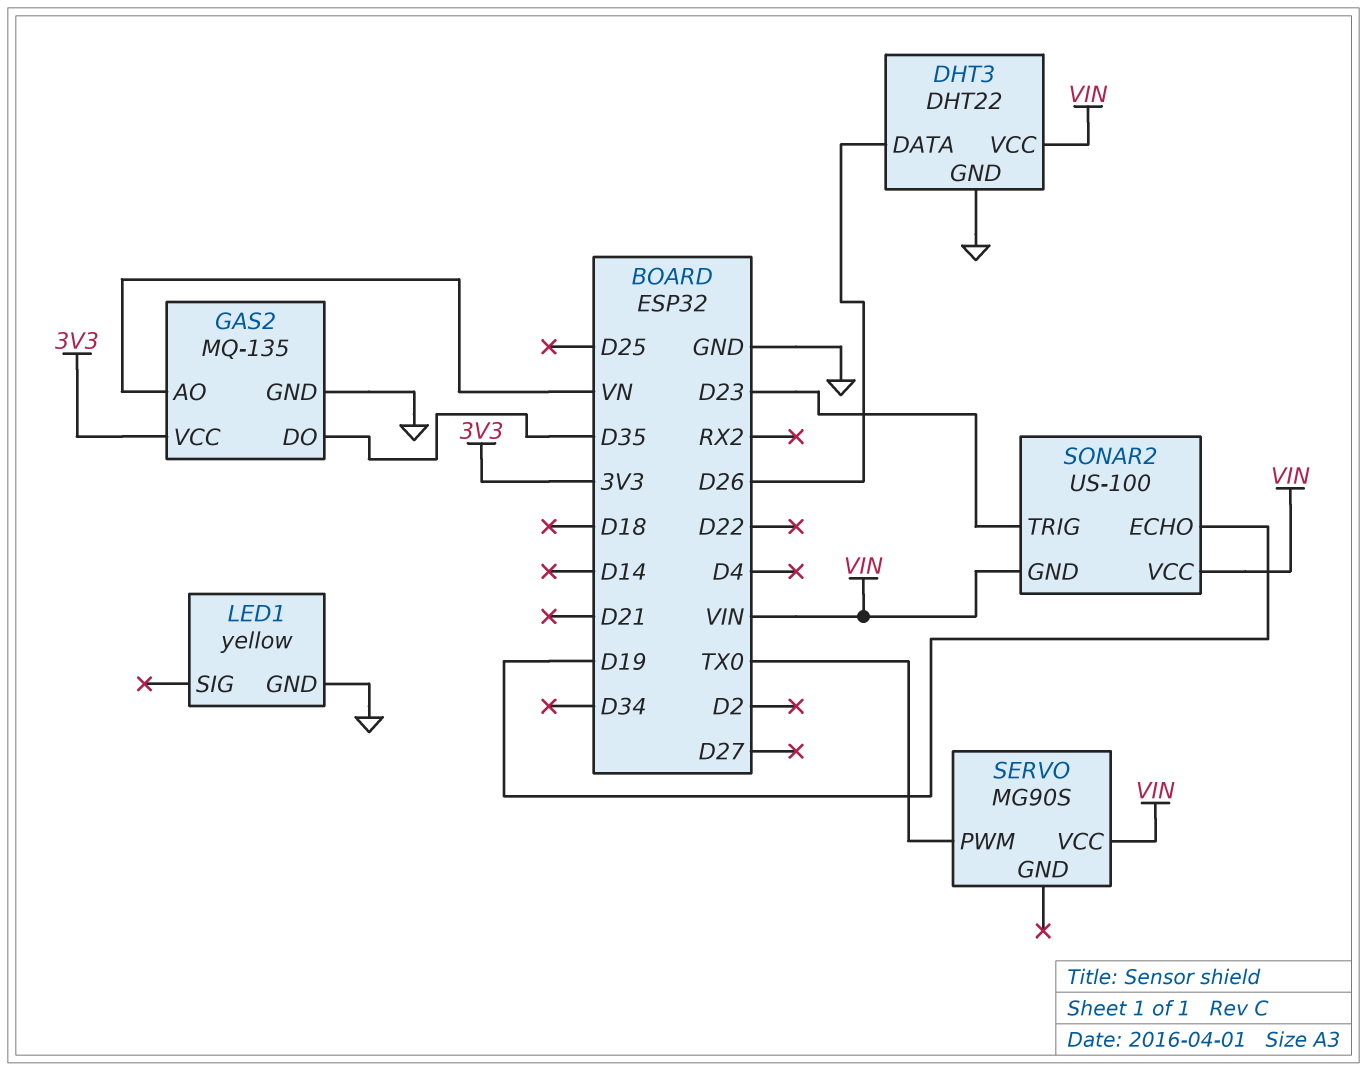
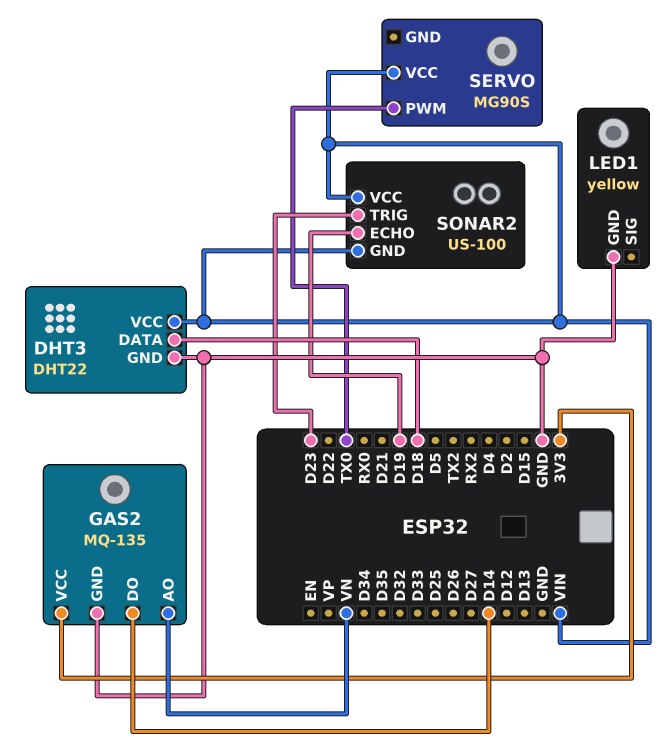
DHT3 pin DATA: D26 -> D18
GAS2 pin DO: D35 -> D14

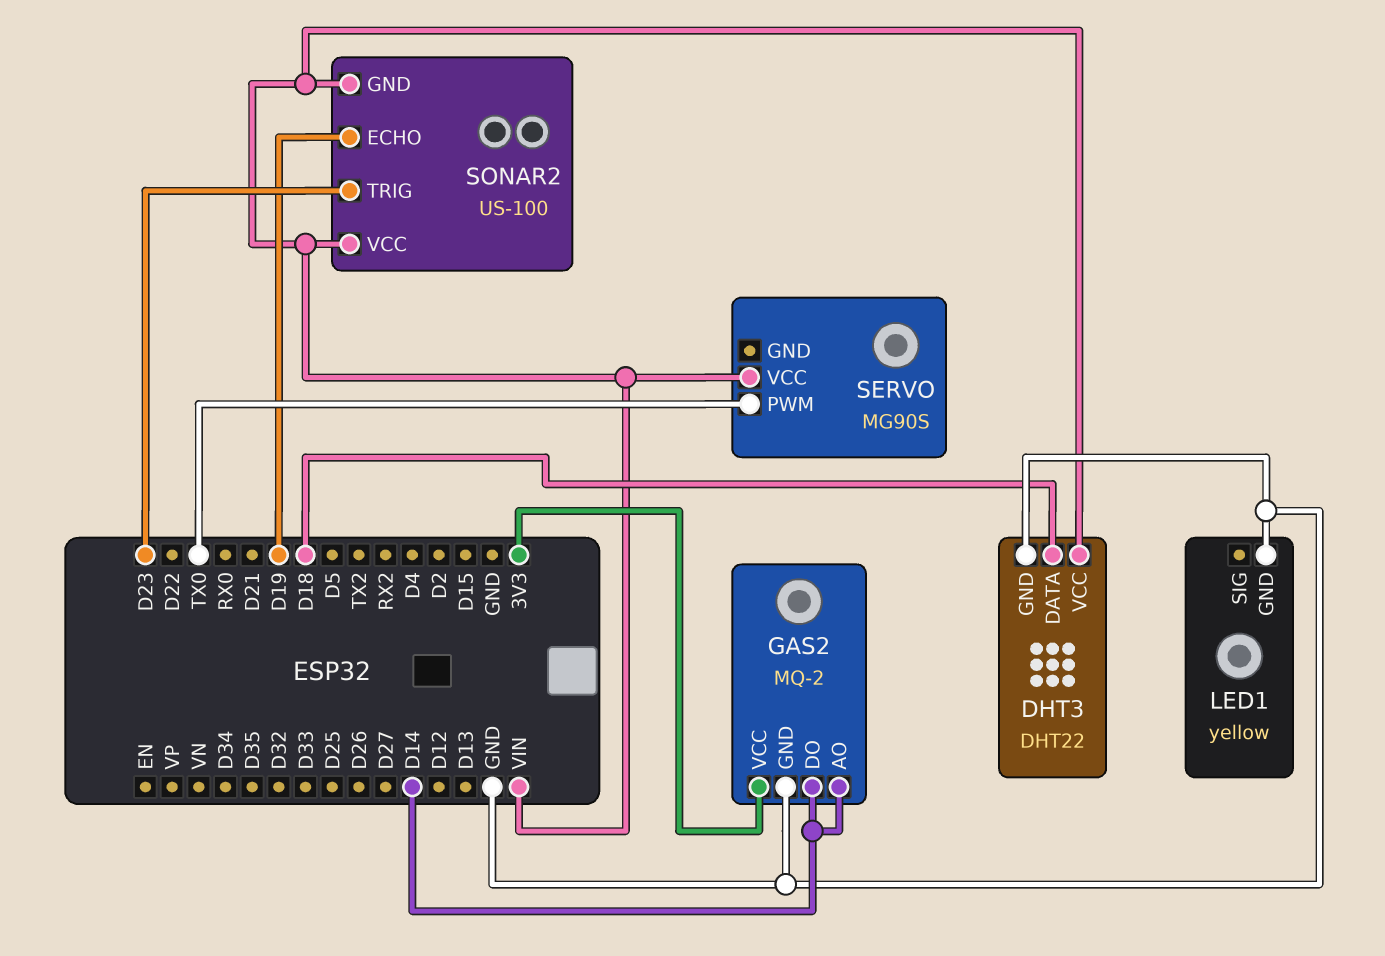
GAS2: MQ-135 -> MQ-2
GAS2 pin AO: VN -> D14

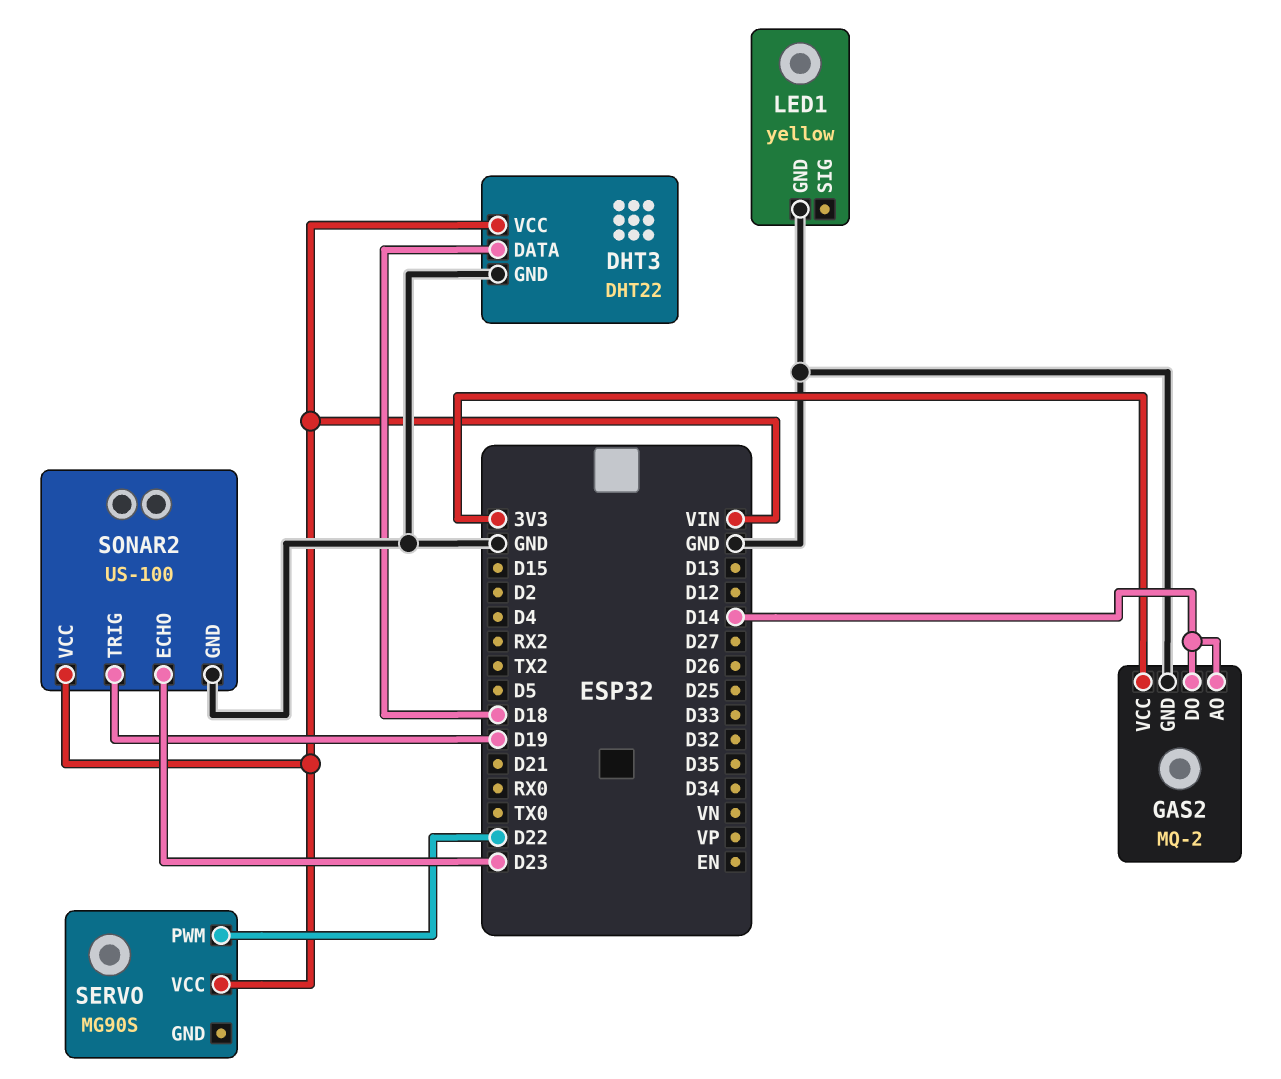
SERVO pin PWM: TX0 -> D22
SONAR2 pin ECHO: D19 -> D23
SONAR2 pin GND: VIN -> GND
SONAR2 pin TRIG: D23 -> D19

